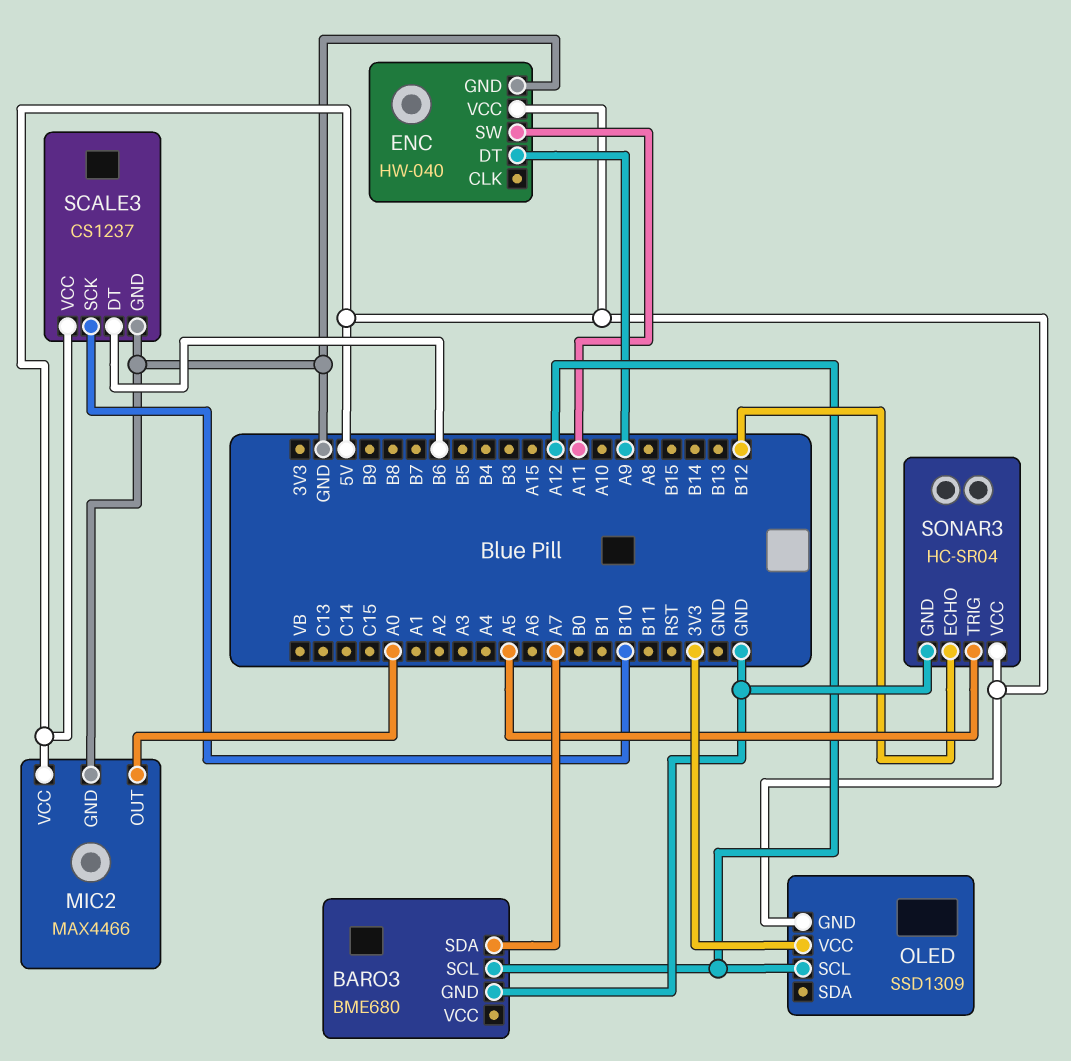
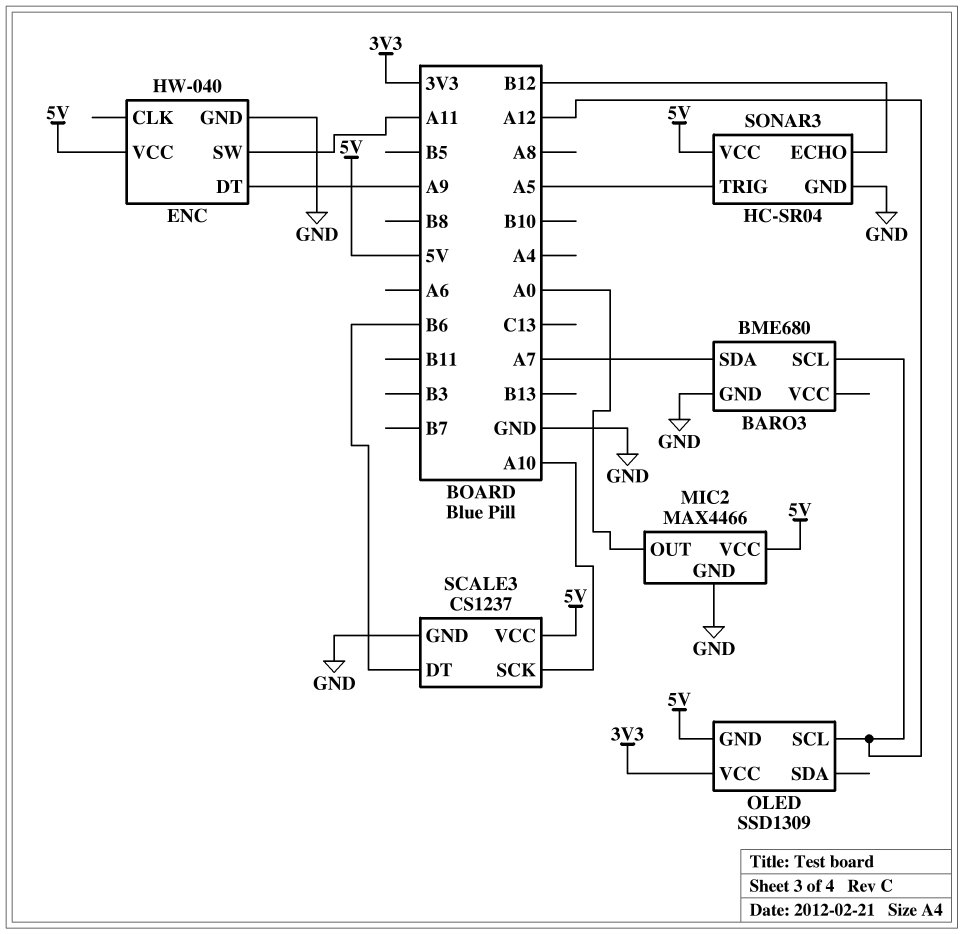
SCALE3 pin SCK: B10 -> A10

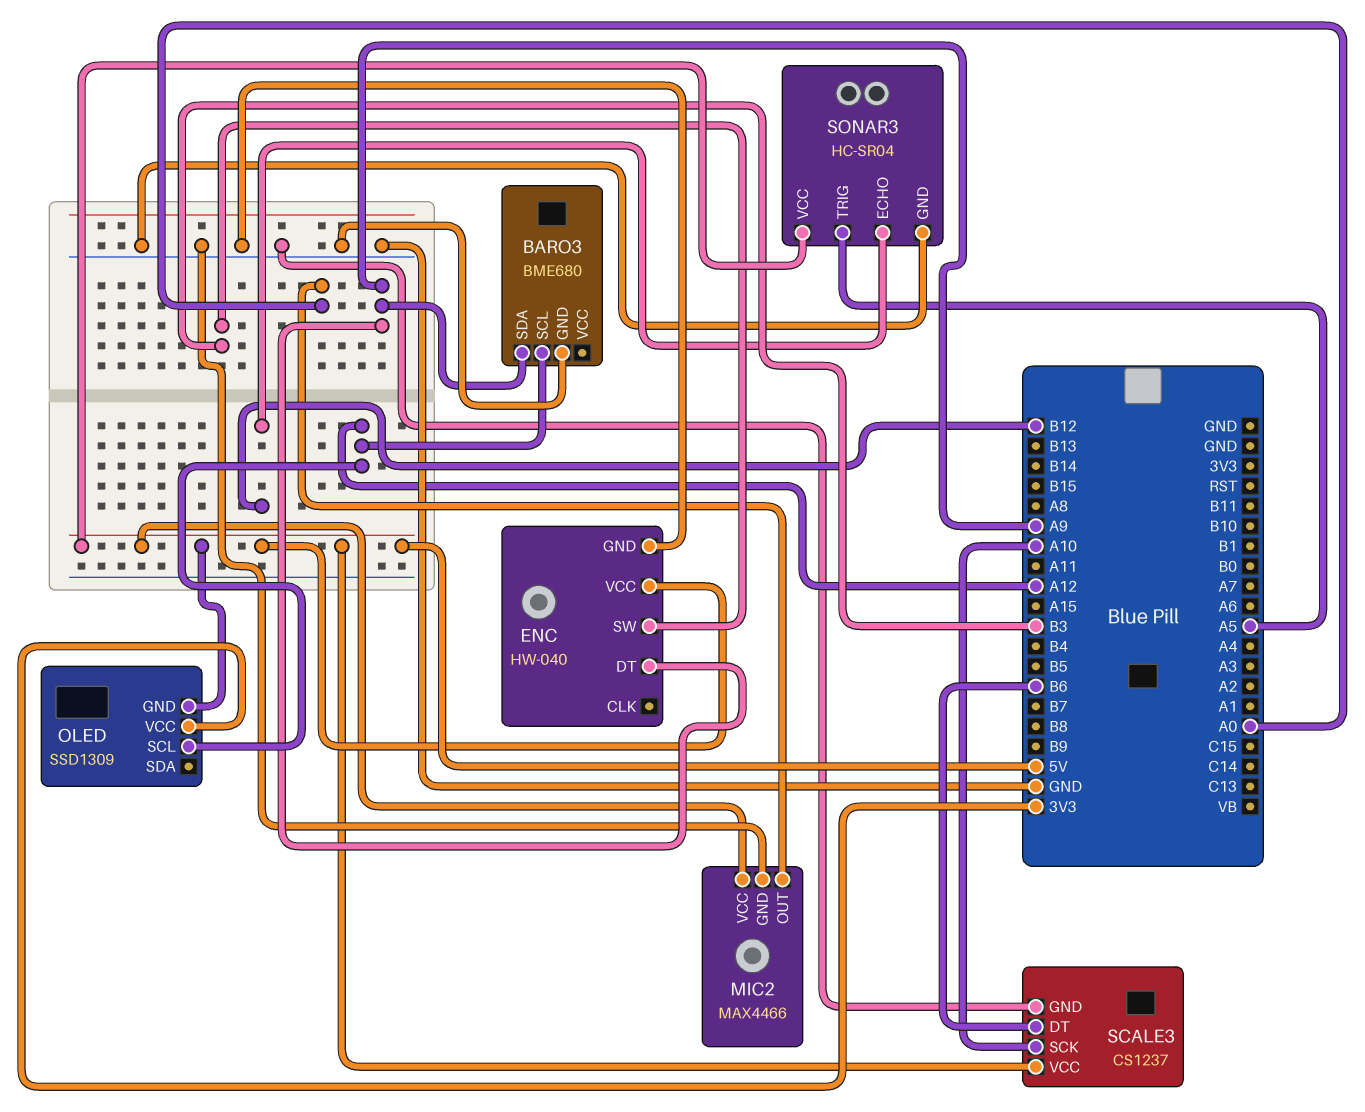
BARO3 pin SDA: A7 -> A9
ENC pin SW: A11 -> B3

